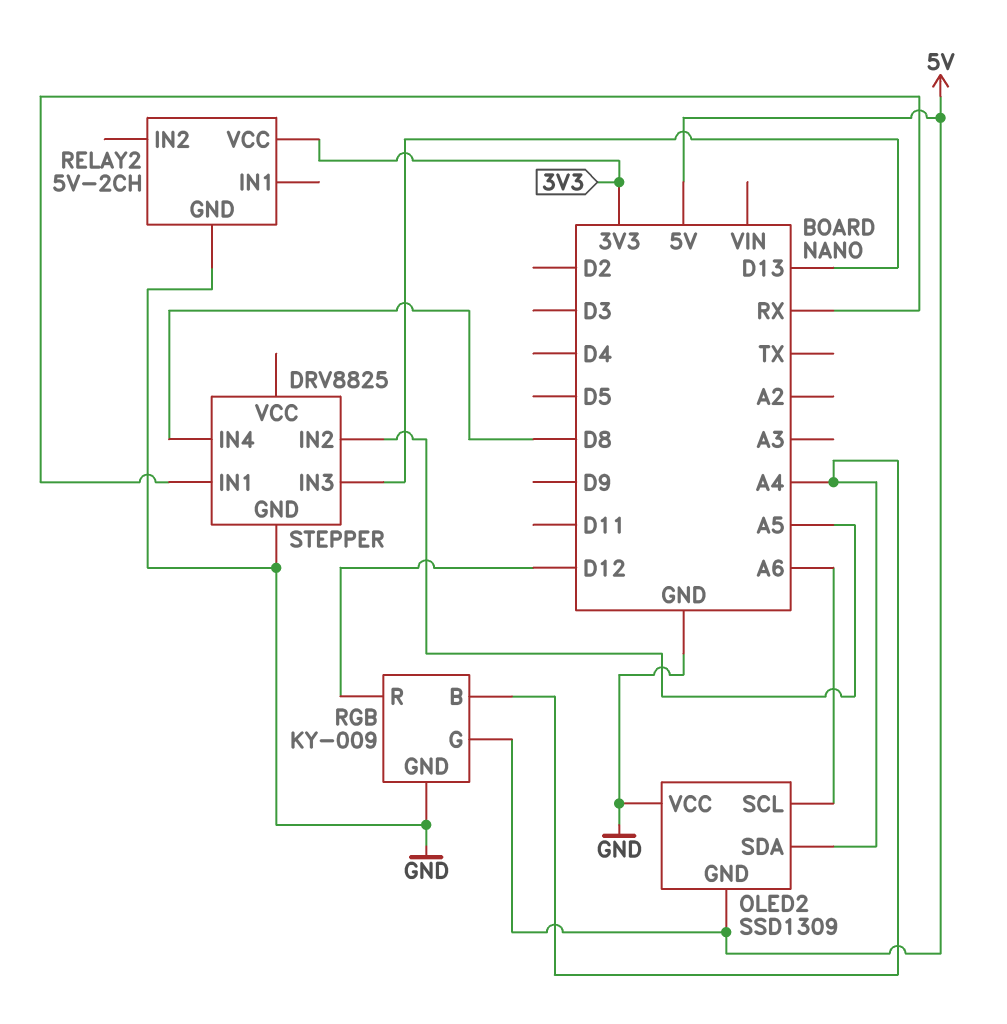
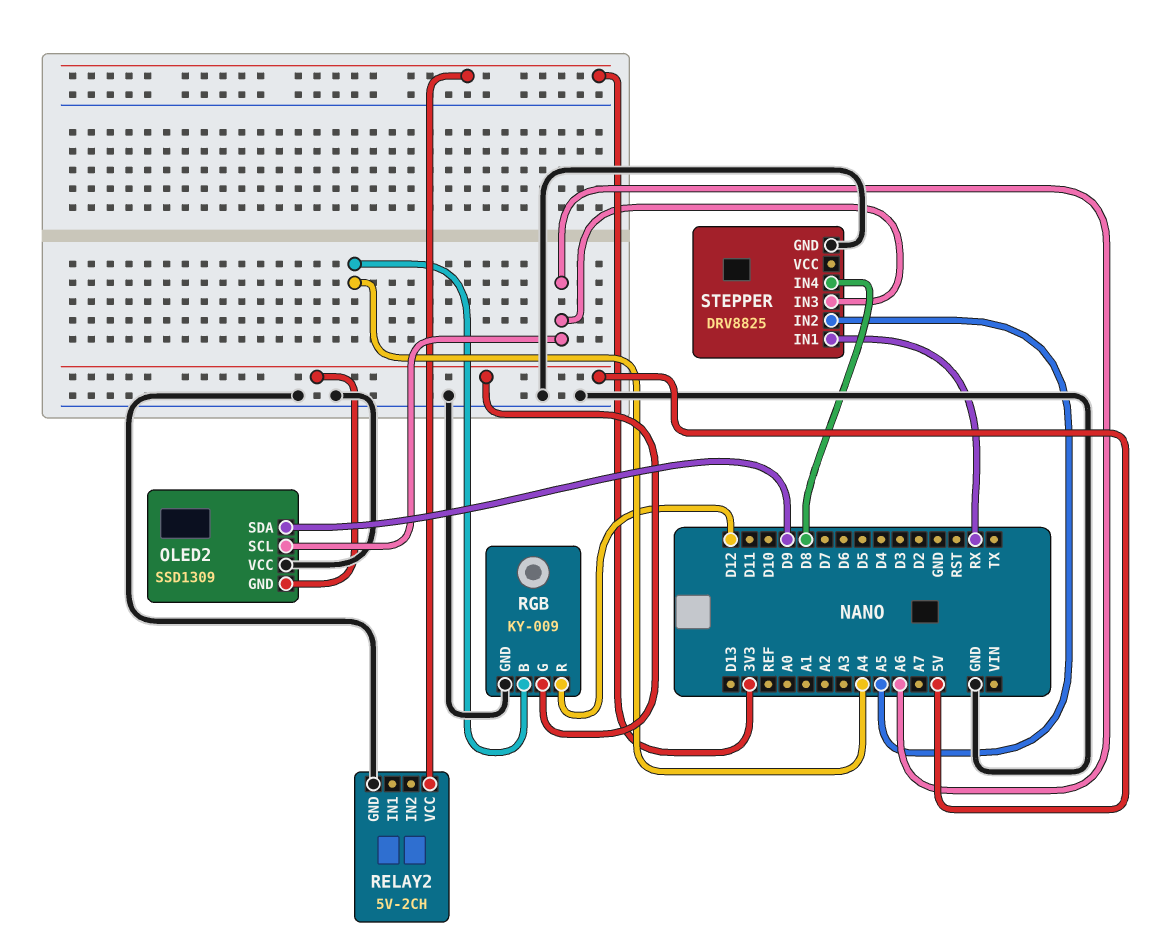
OLED2 pin SDA: A4 -> D9
STEPPER pin IN3: D13 -> A6

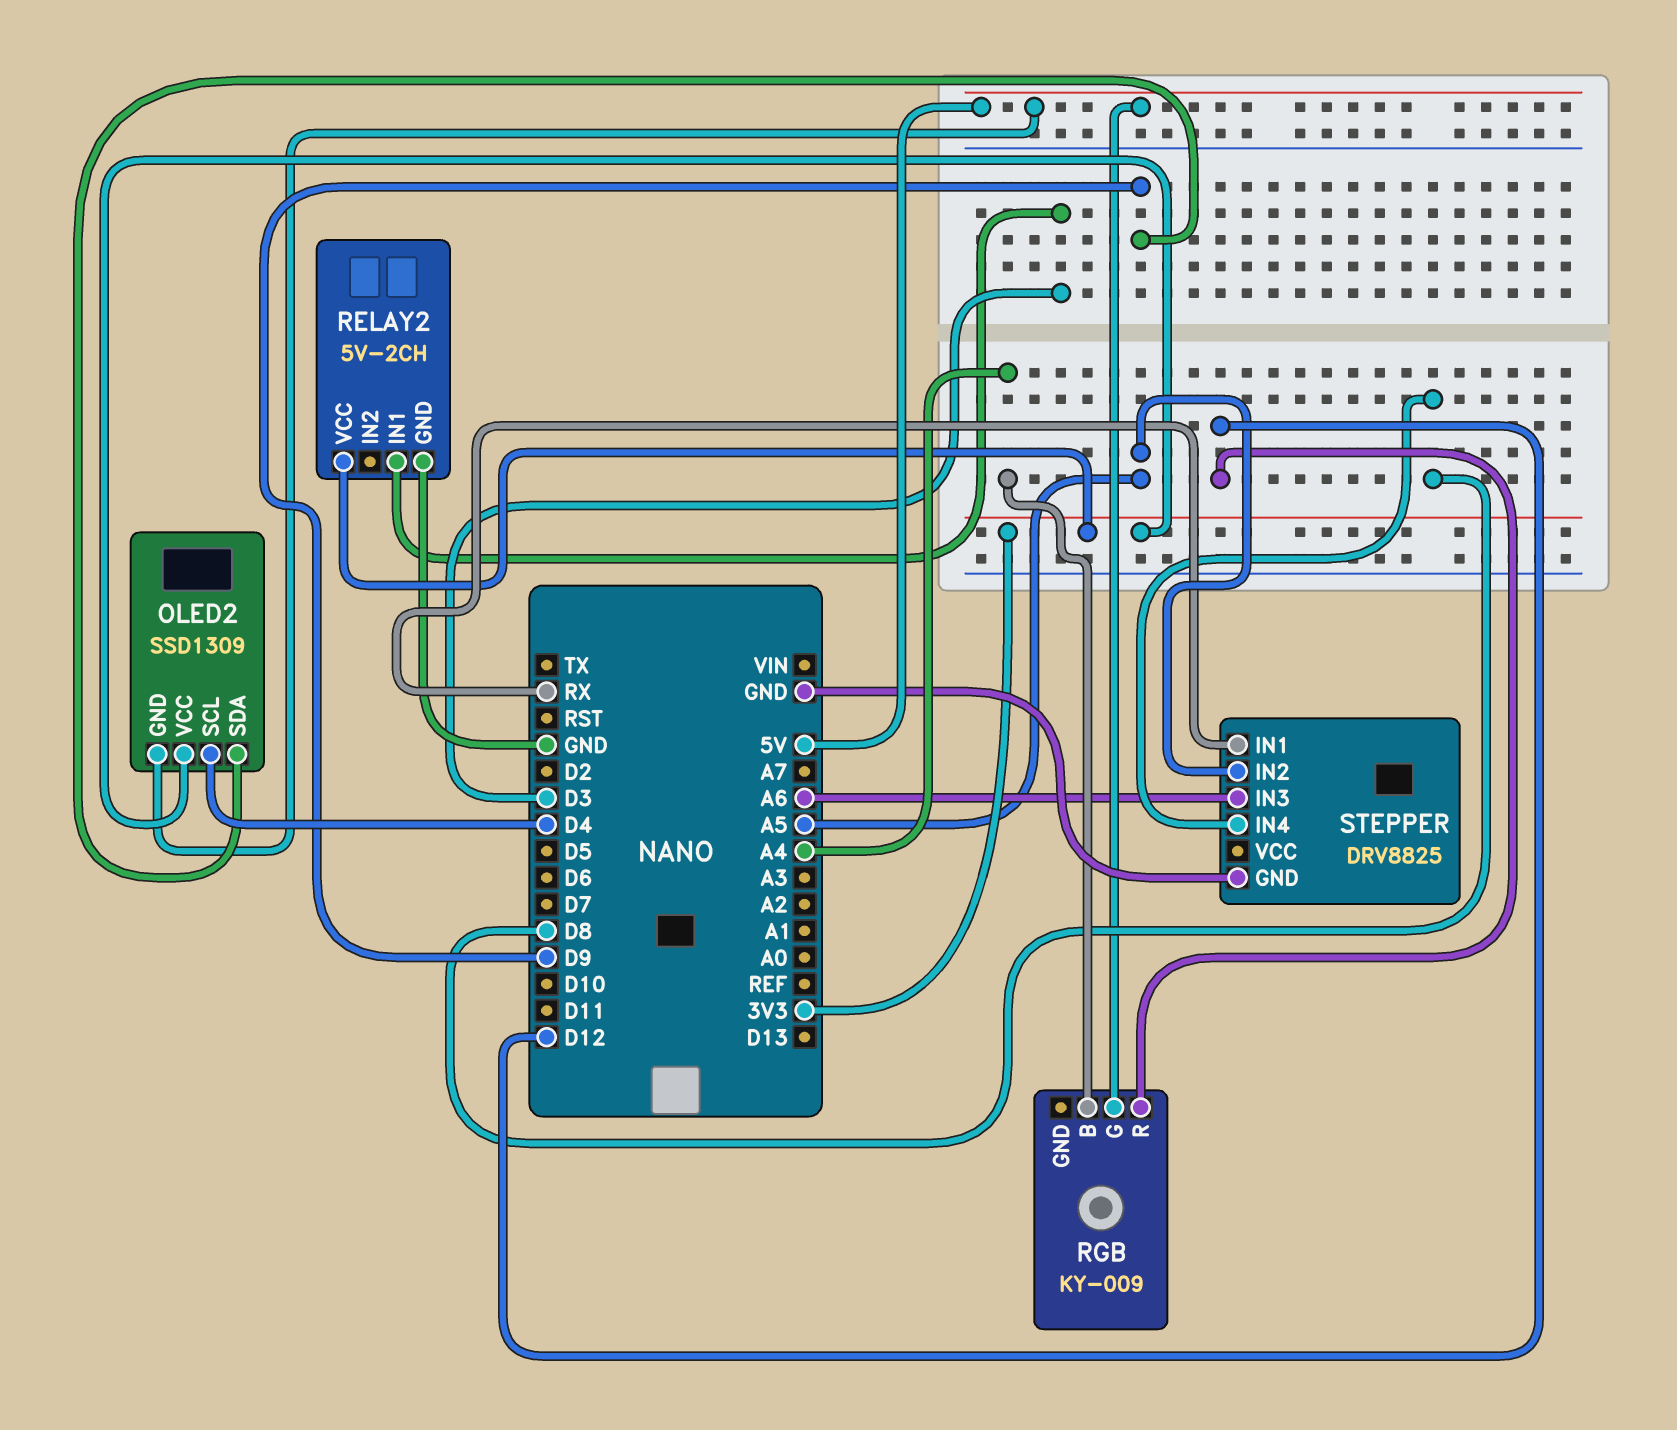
OLED2 pin SCL: A6 -> D4
OLED2 pin VCC: GND -> 3V3
RELAY2 pin IN1: none -> D3
RGB pin GND: GND -> none

